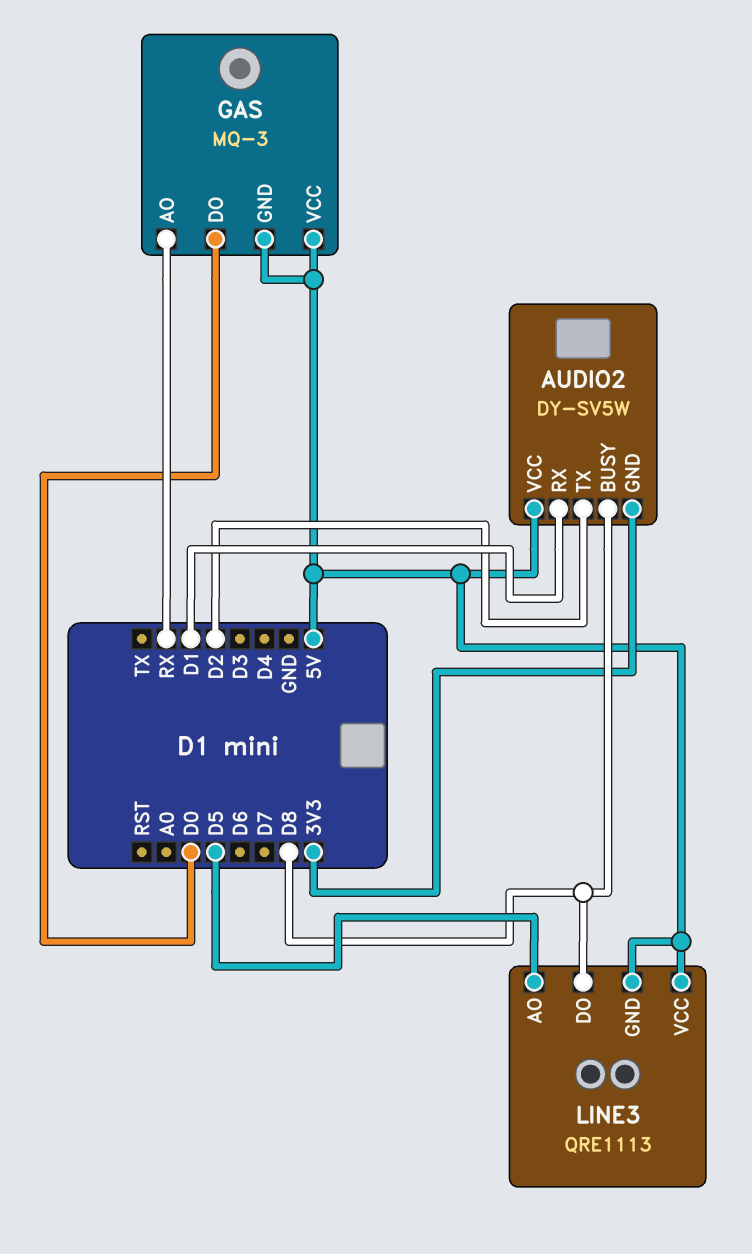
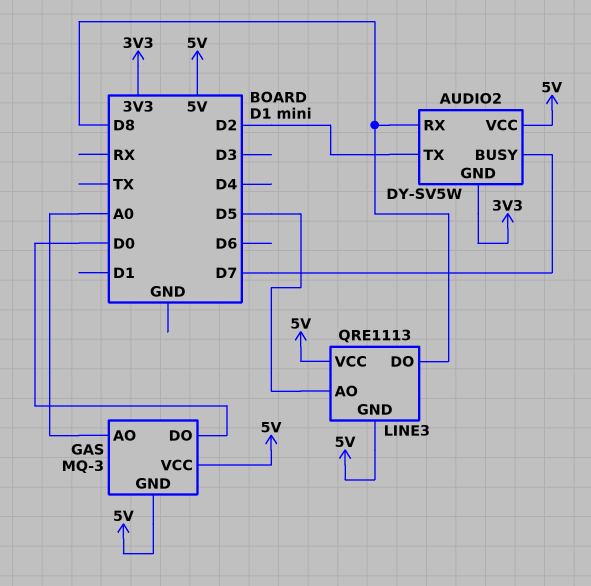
AUDIO2 pin BUSY: D8 -> D7
AUDIO2 pin RX: D1 -> D8
GAS pin AO: RX -> A0

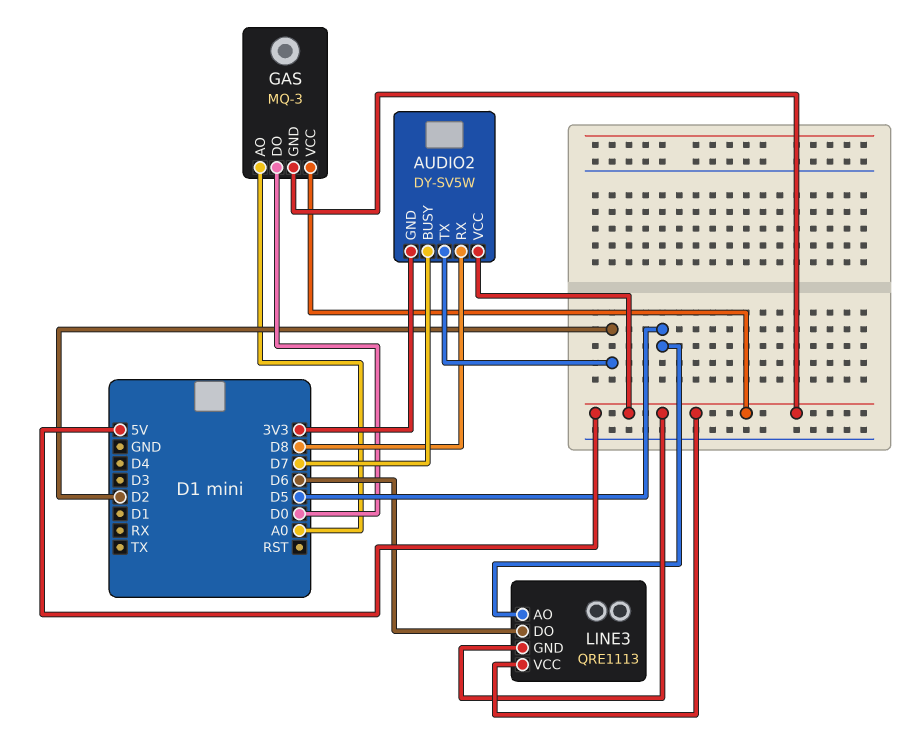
LINE3 pin DO: D8 -> D6

